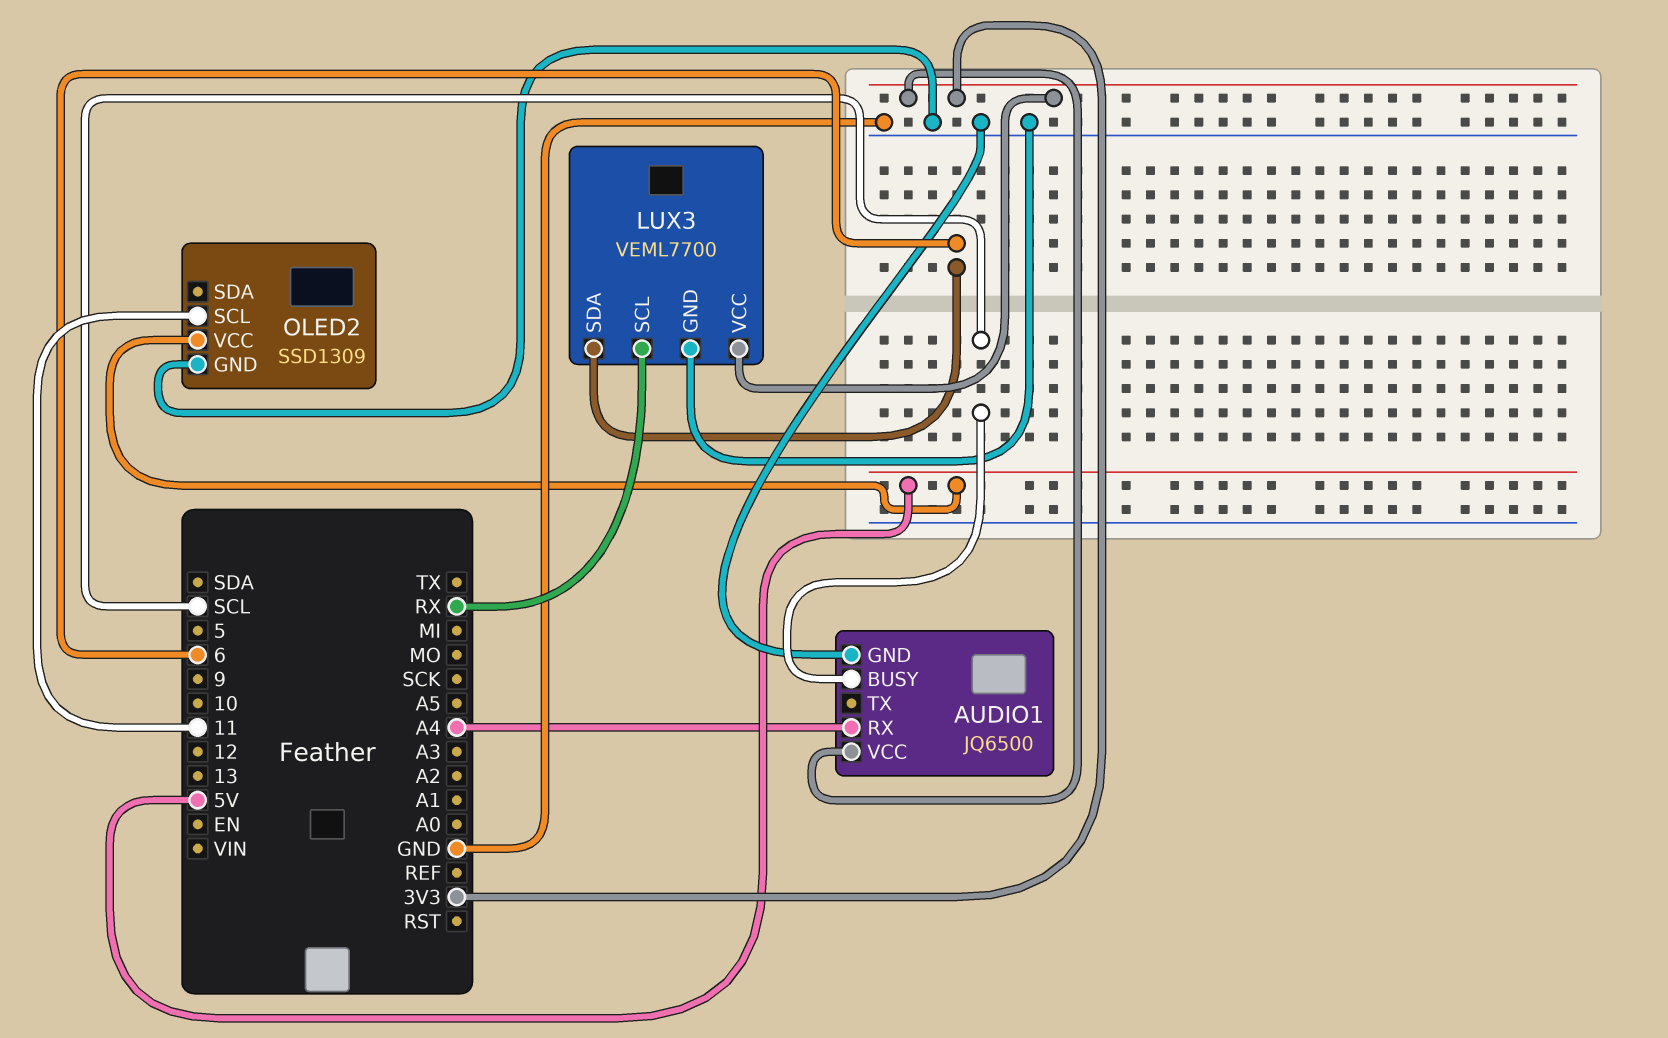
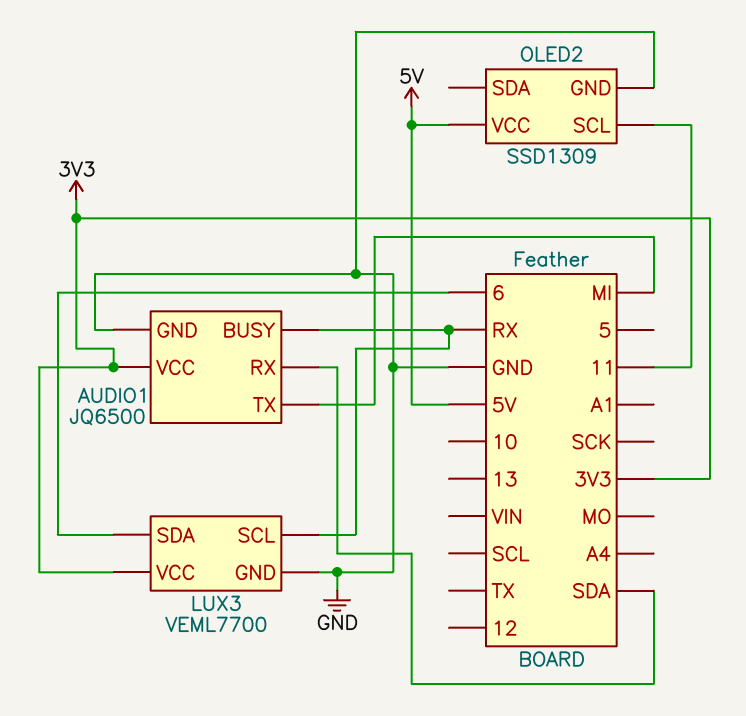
AUDIO1 pin BUSY: SCL -> RX
AUDIO1 pin RX: A4 -> SDA
AUDIO1 pin TX: none -> MI

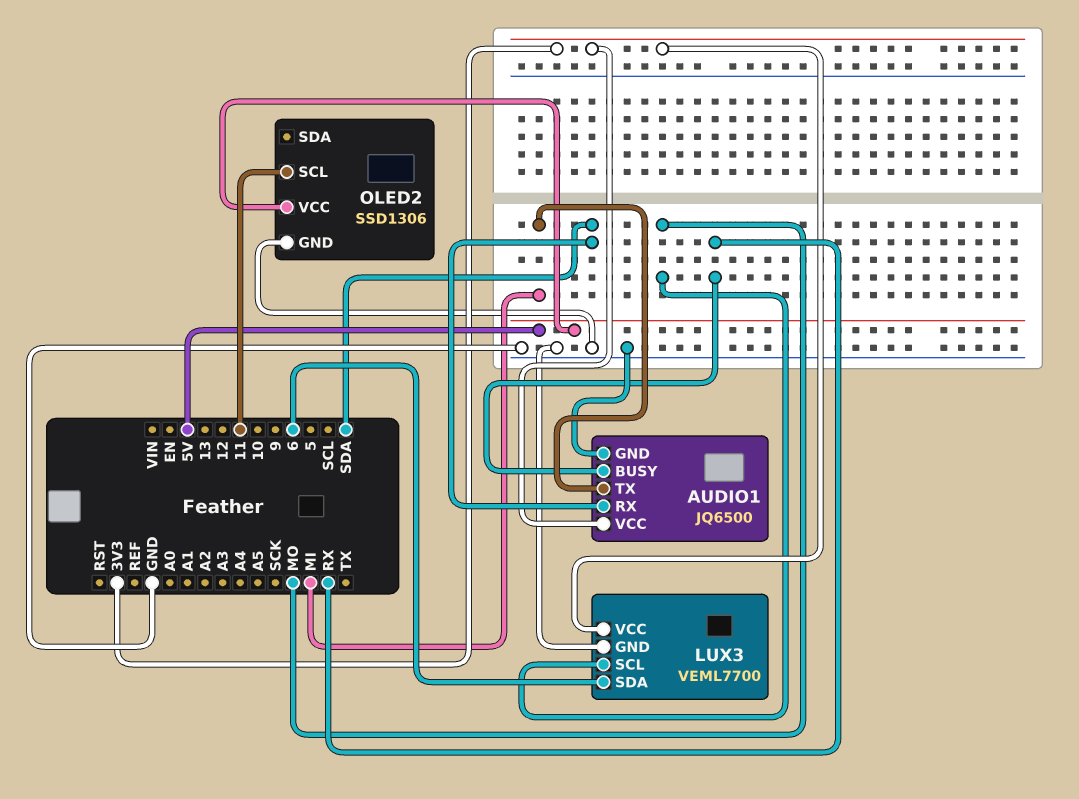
LUX3 pin SCL: RX -> MO
OLED2: SSD1309 -> SSD1306

